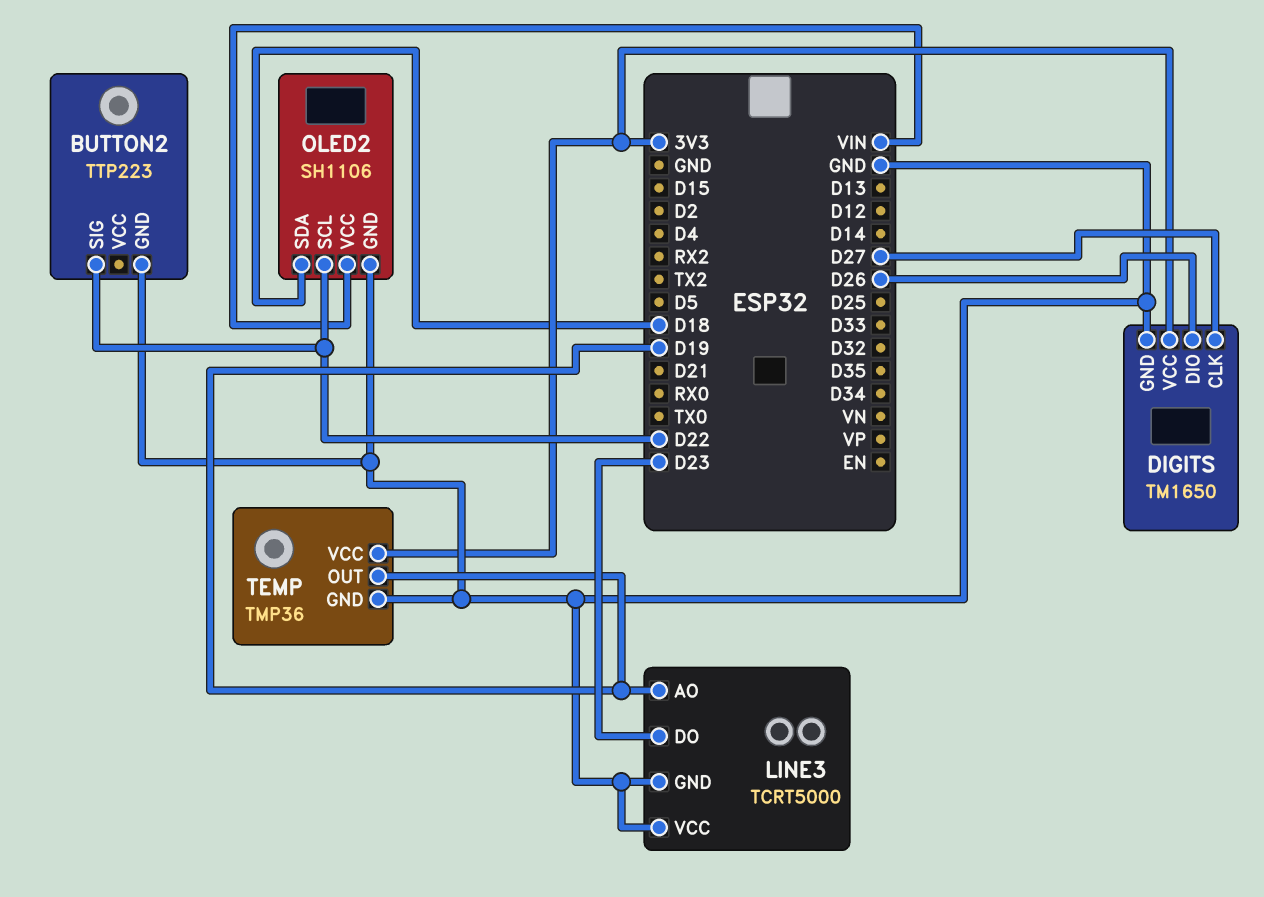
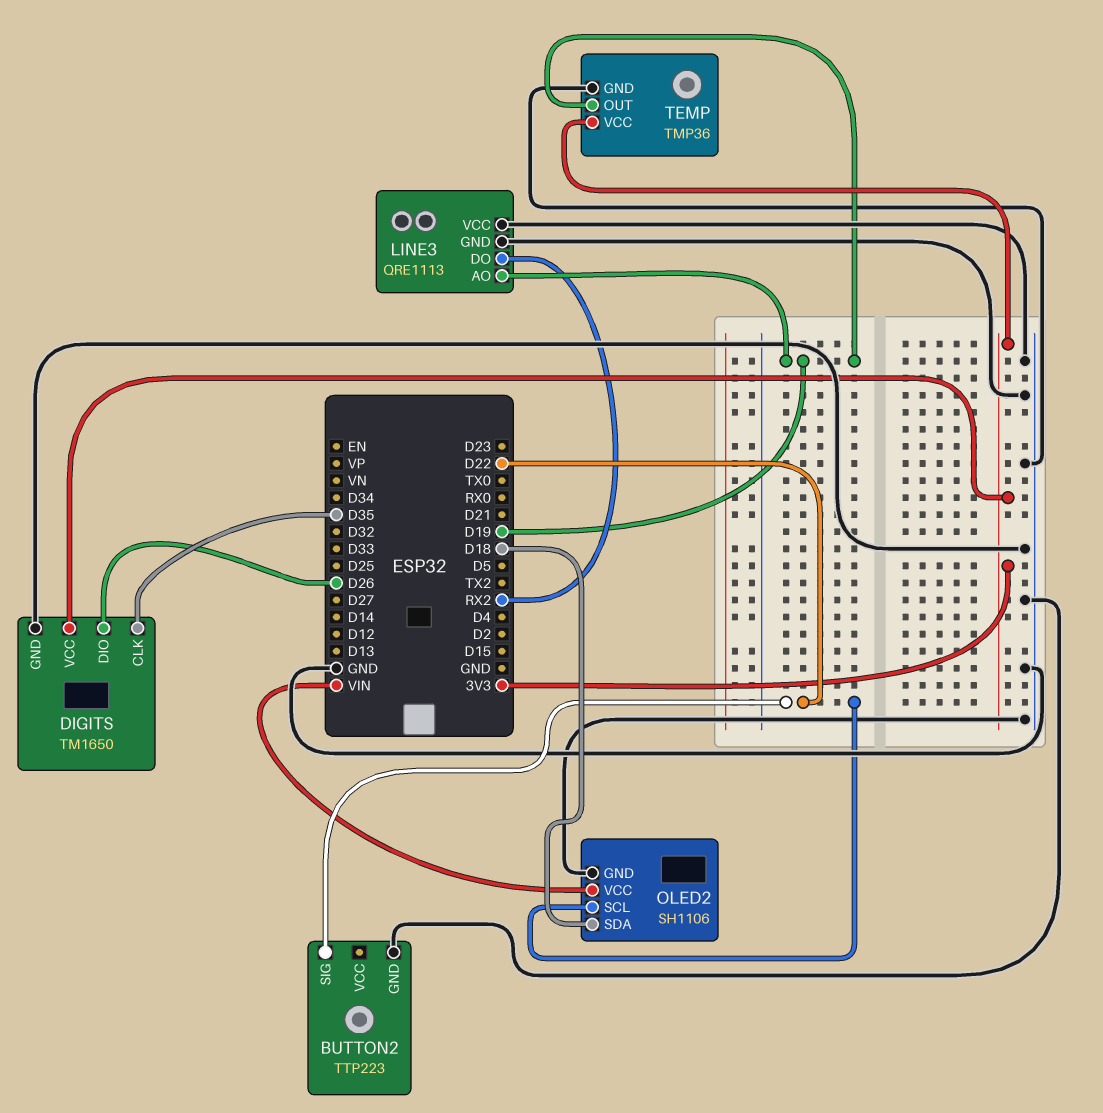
DIGITS pin CLK: D27 -> D35
LINE3: TCRT5000 -> QRE1113
LINE3 pin DO: D23 -> RX2

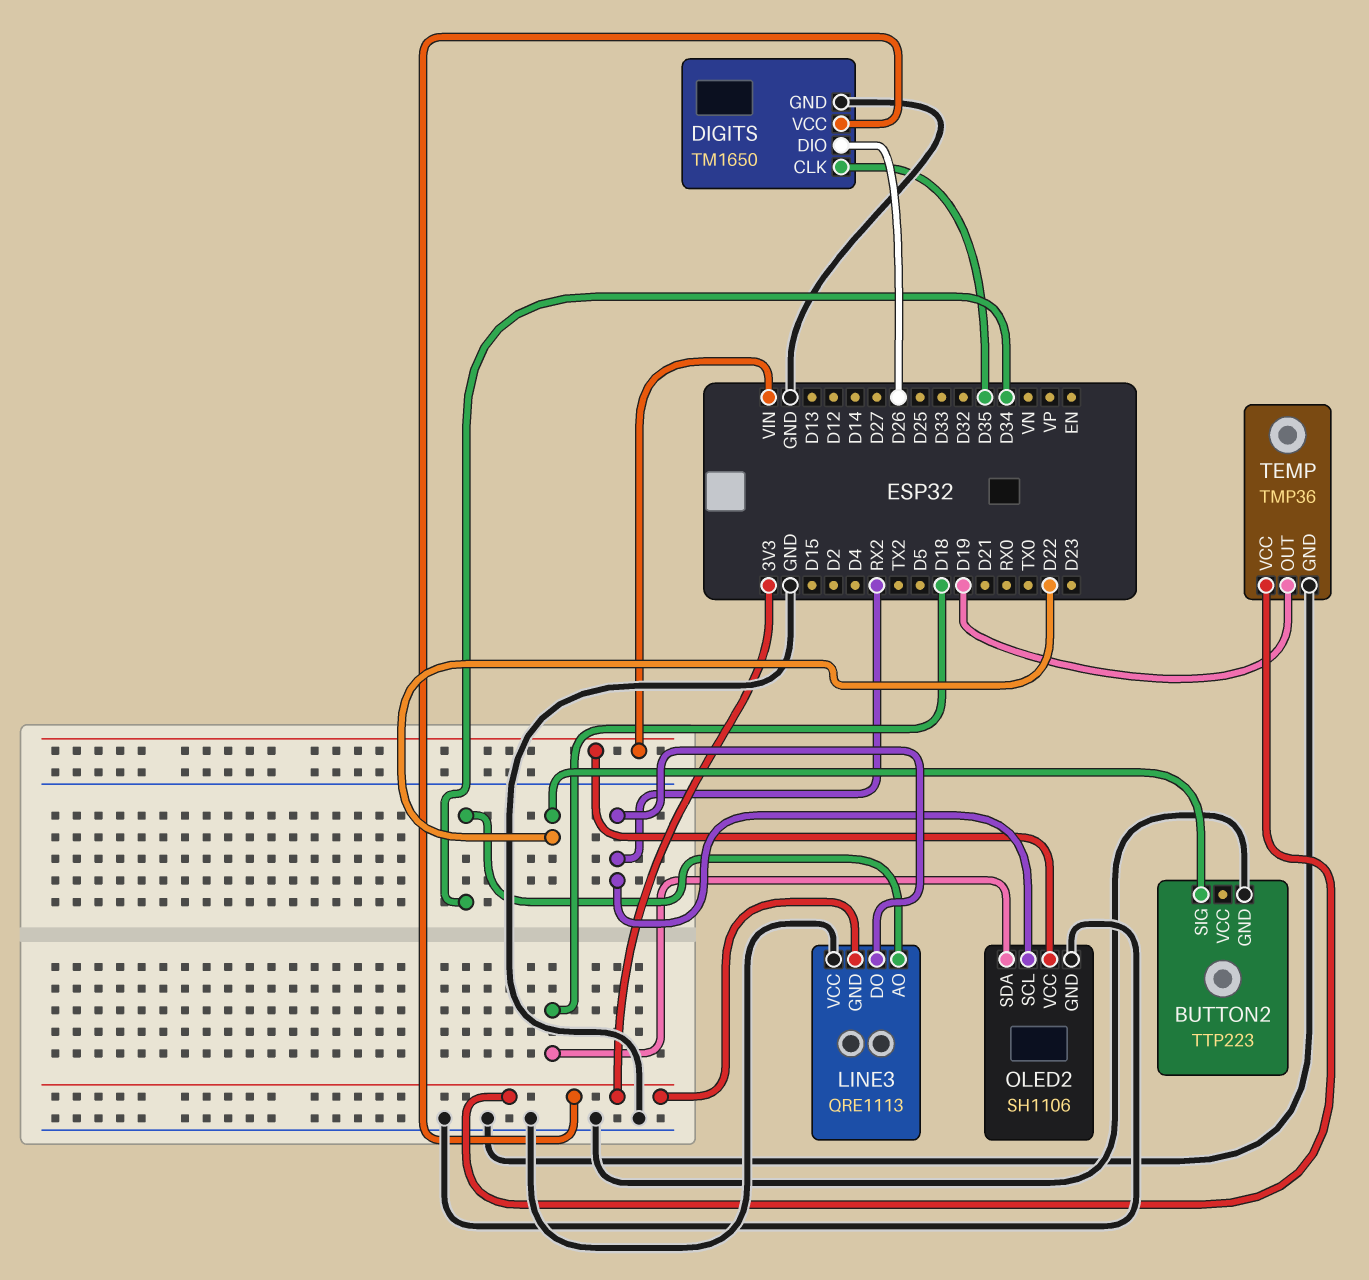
LINE3 pin AO: D19 -> D34
LINE3 pin GND: GND -> 3V3
OLED2 pin SCL: D22 -> RX2

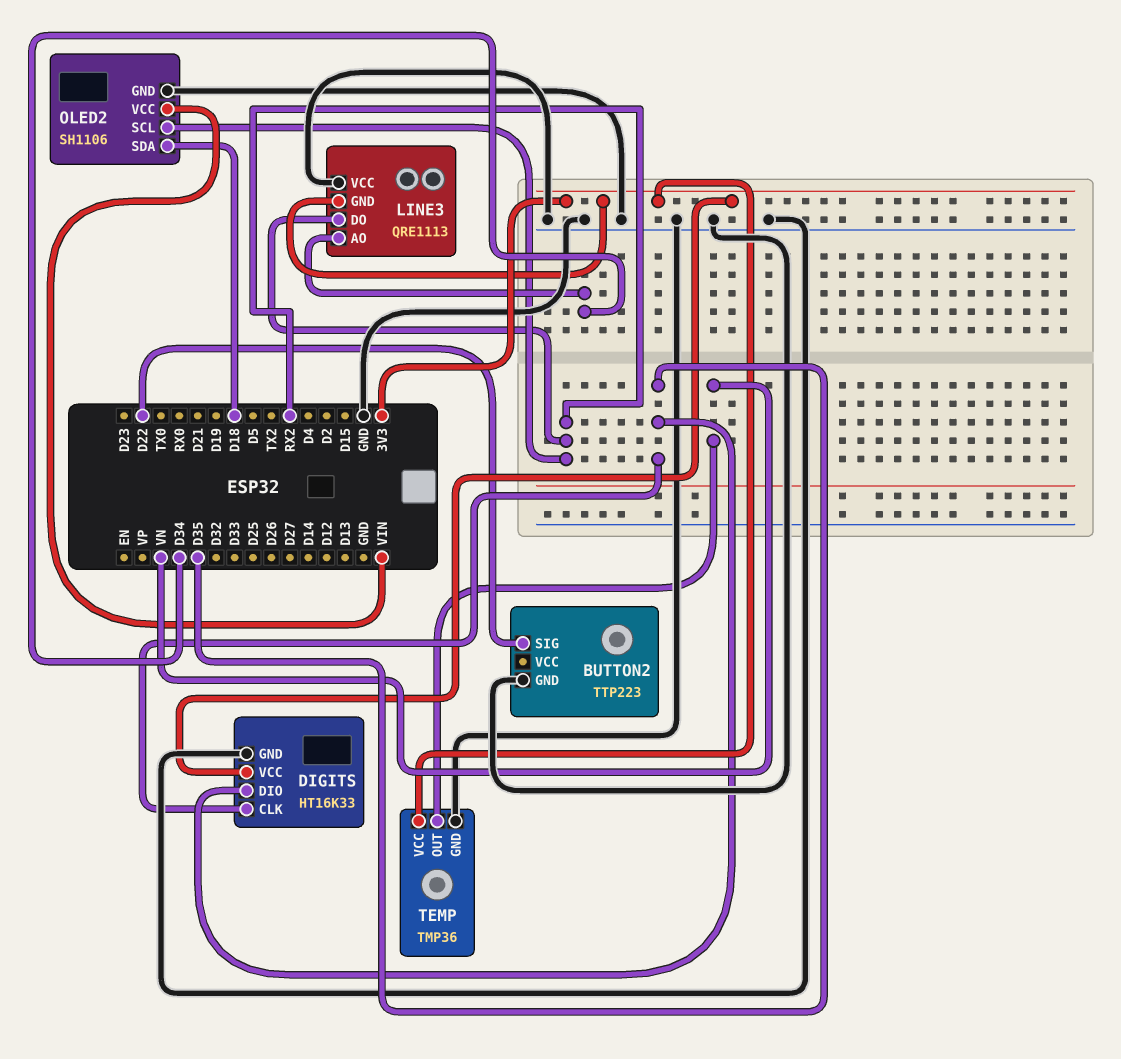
DIGITS: TM1650 -> HT16K33
DIGITS pin DIO: D26 -> D35
TEMP pin OUT: D19 -> VN

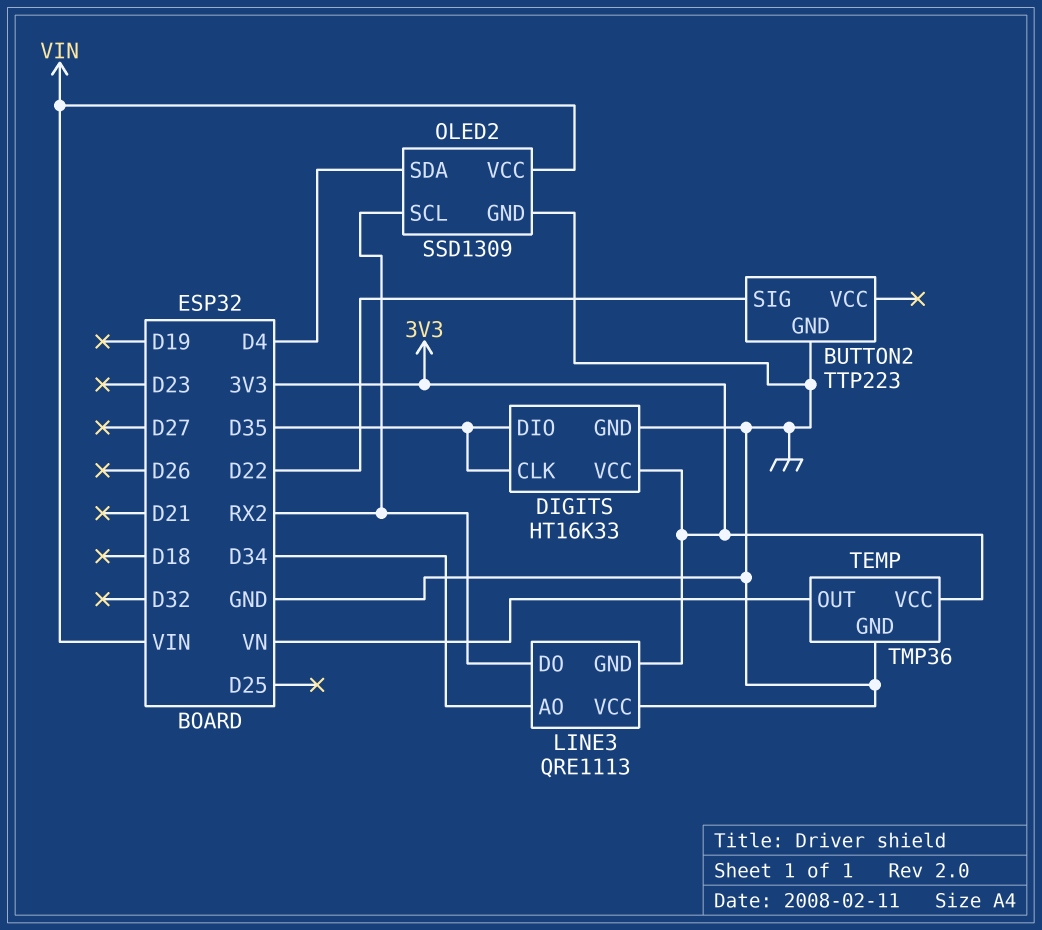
OLED2: SH1106 -> SSD1309
OLED2 pin SDA: D18 -> D4

